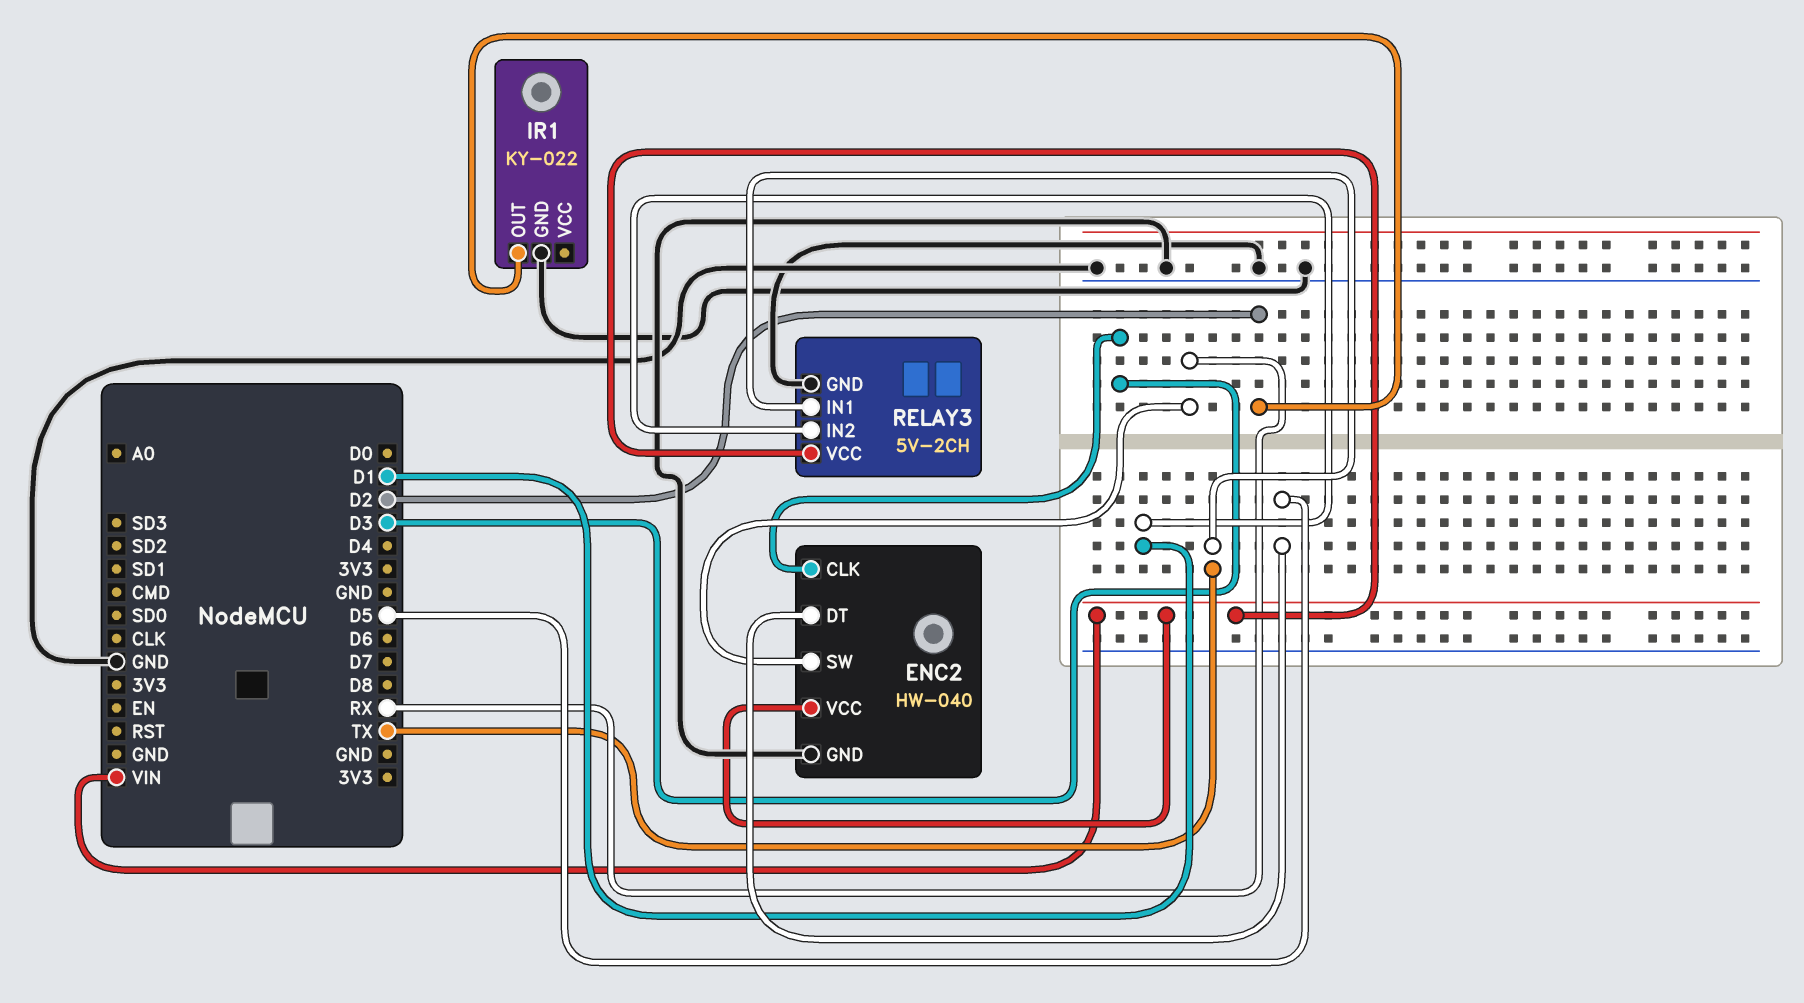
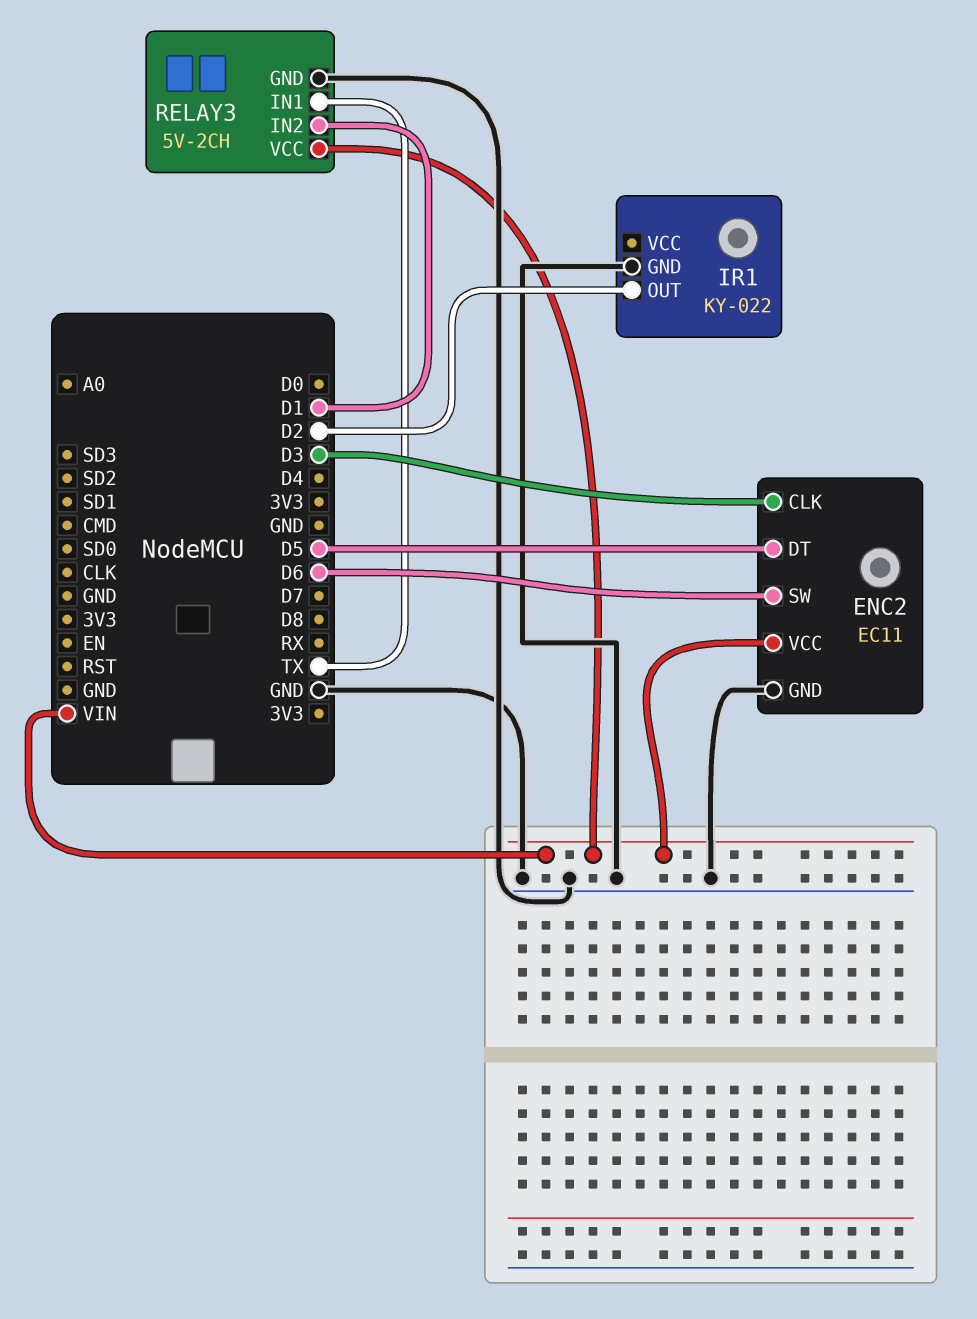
ENC2: HW-040 -> EC11
ENC2 pin SW: RX -> D6

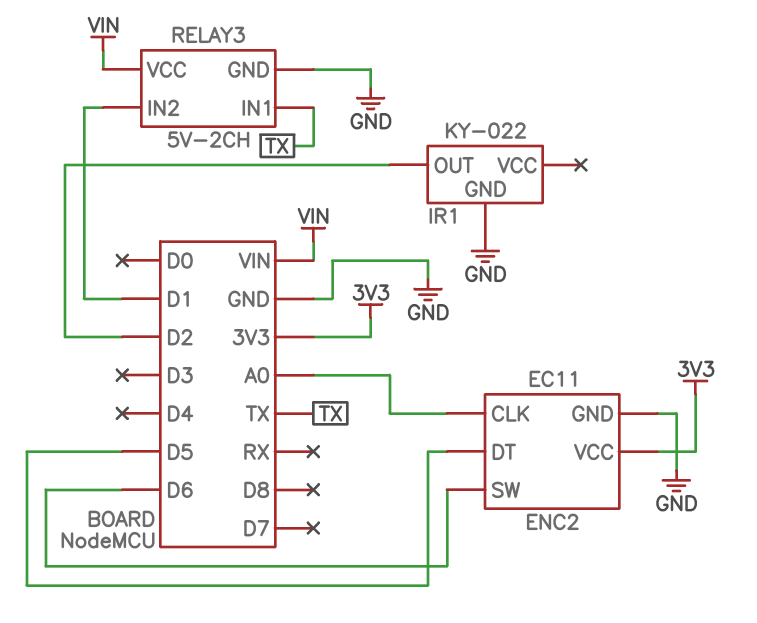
ENC2 pin CLK: D3 -> A0
ENC2 pin VCC: VIN -> 3V3

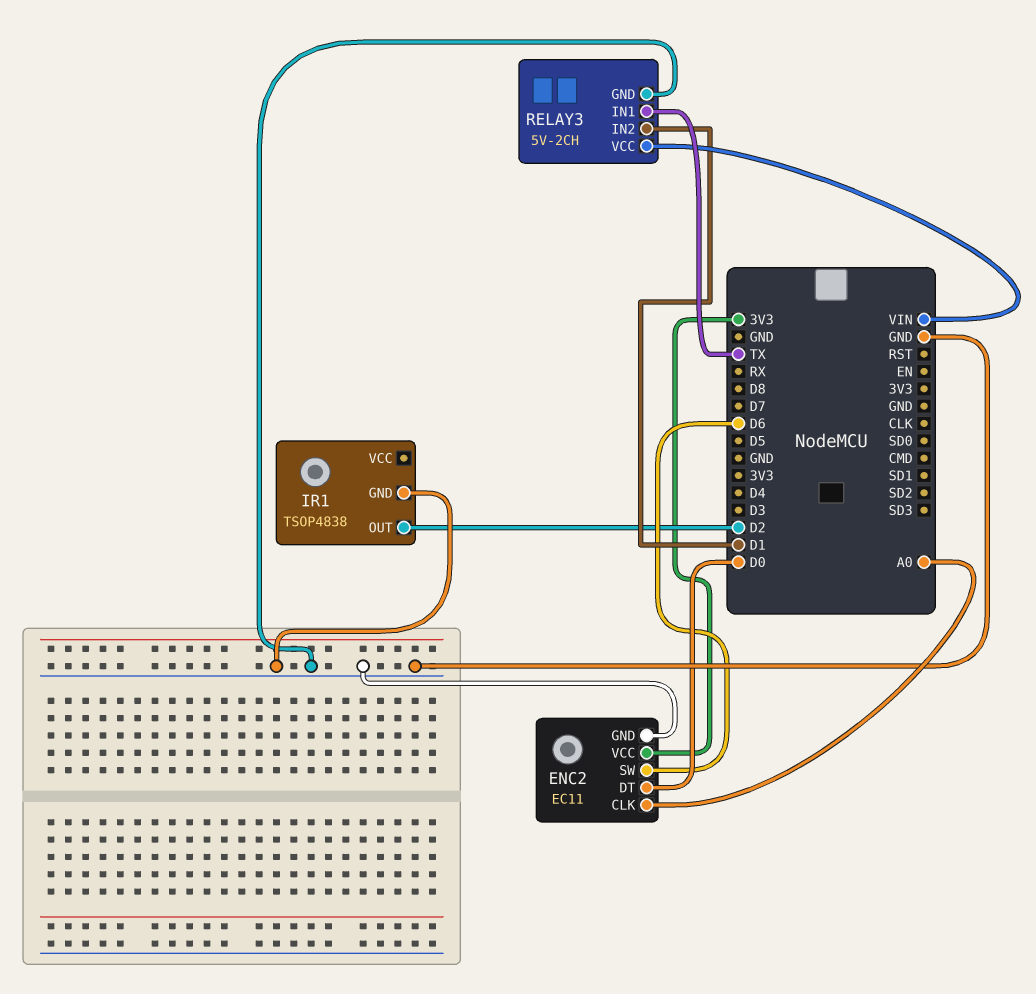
ENC2 pin DT: D5 -> D0
IR1: KY-022 -> TSOP4838

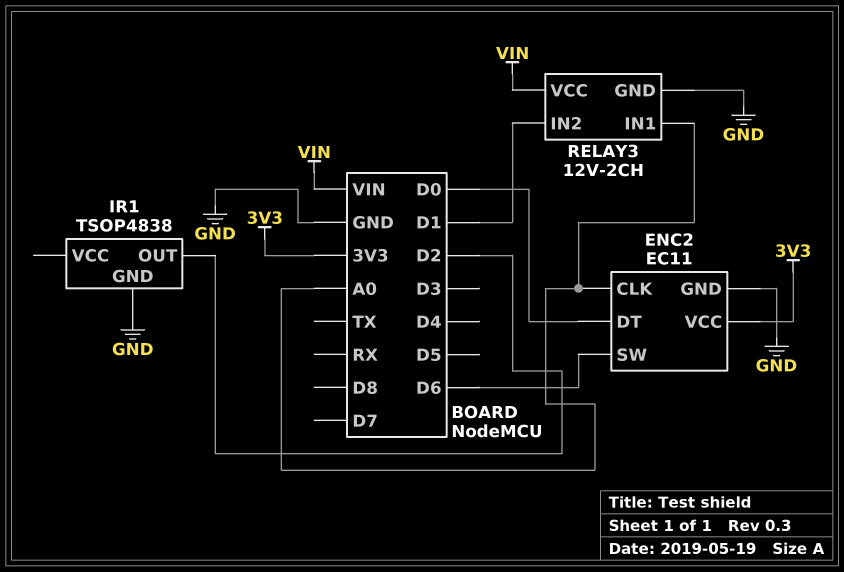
RELAY3: 5V-2CH -> 12V-2CH
RELAY3 pin IN1: TX -> A0

